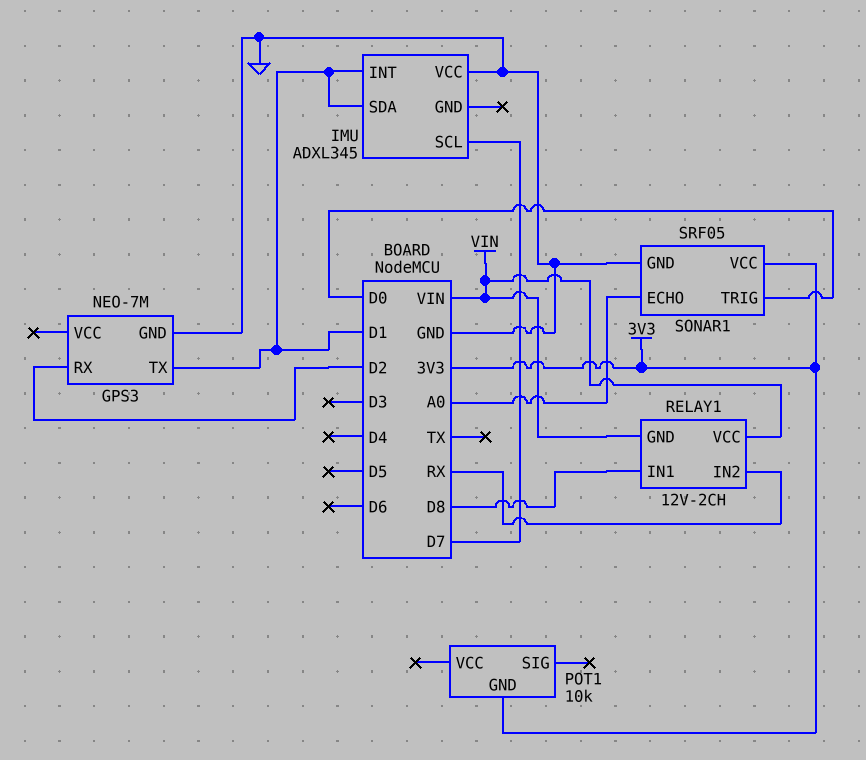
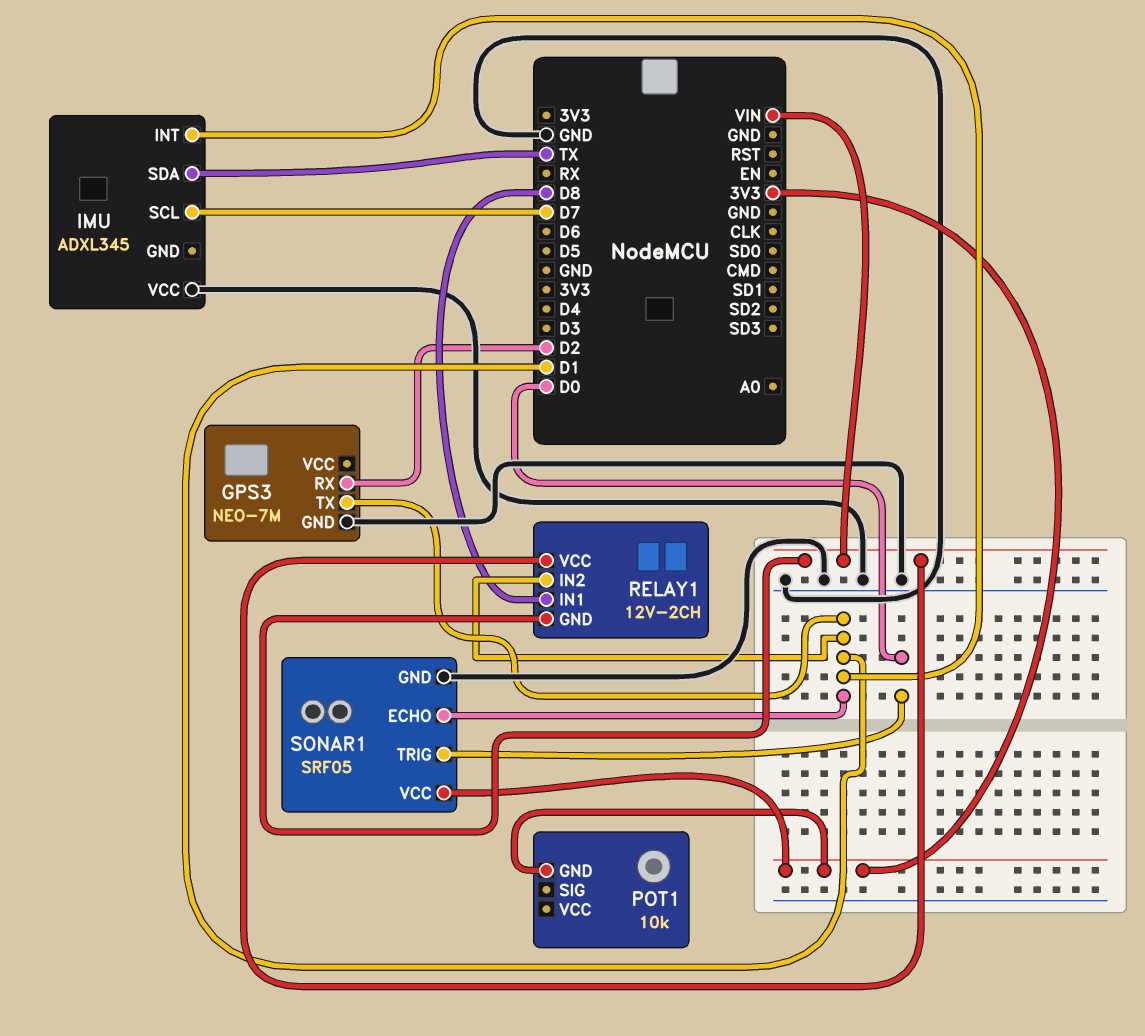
IMU pin SDA: D1 -> TX
RELAY1 pin IN2: RX -> D1
SONAR1 pin ECHO: A0 -> D1

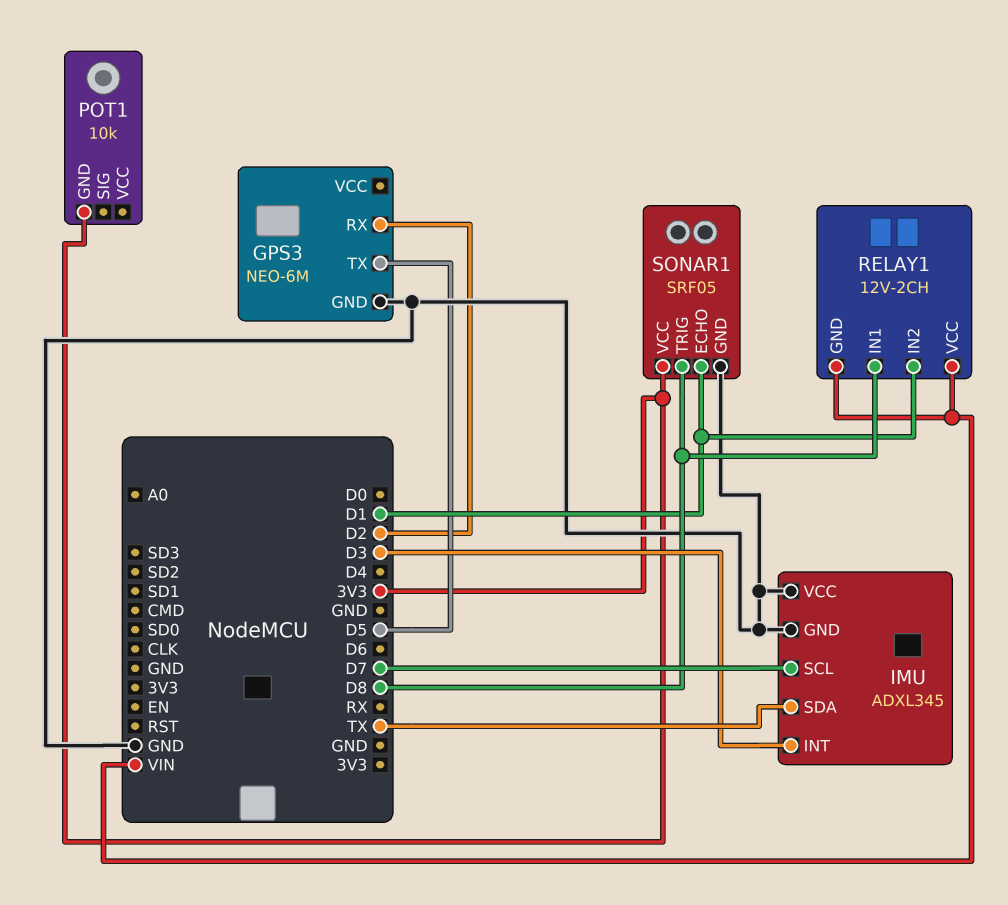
GPS3: NEO-7M -> NEO-6M
GPS3 pin TX: D1 -> D5
IMU pin GND: none -> GND
IMU pin INT: D1 -> D3
SONAR1 pin TRIG: D0 -> D8

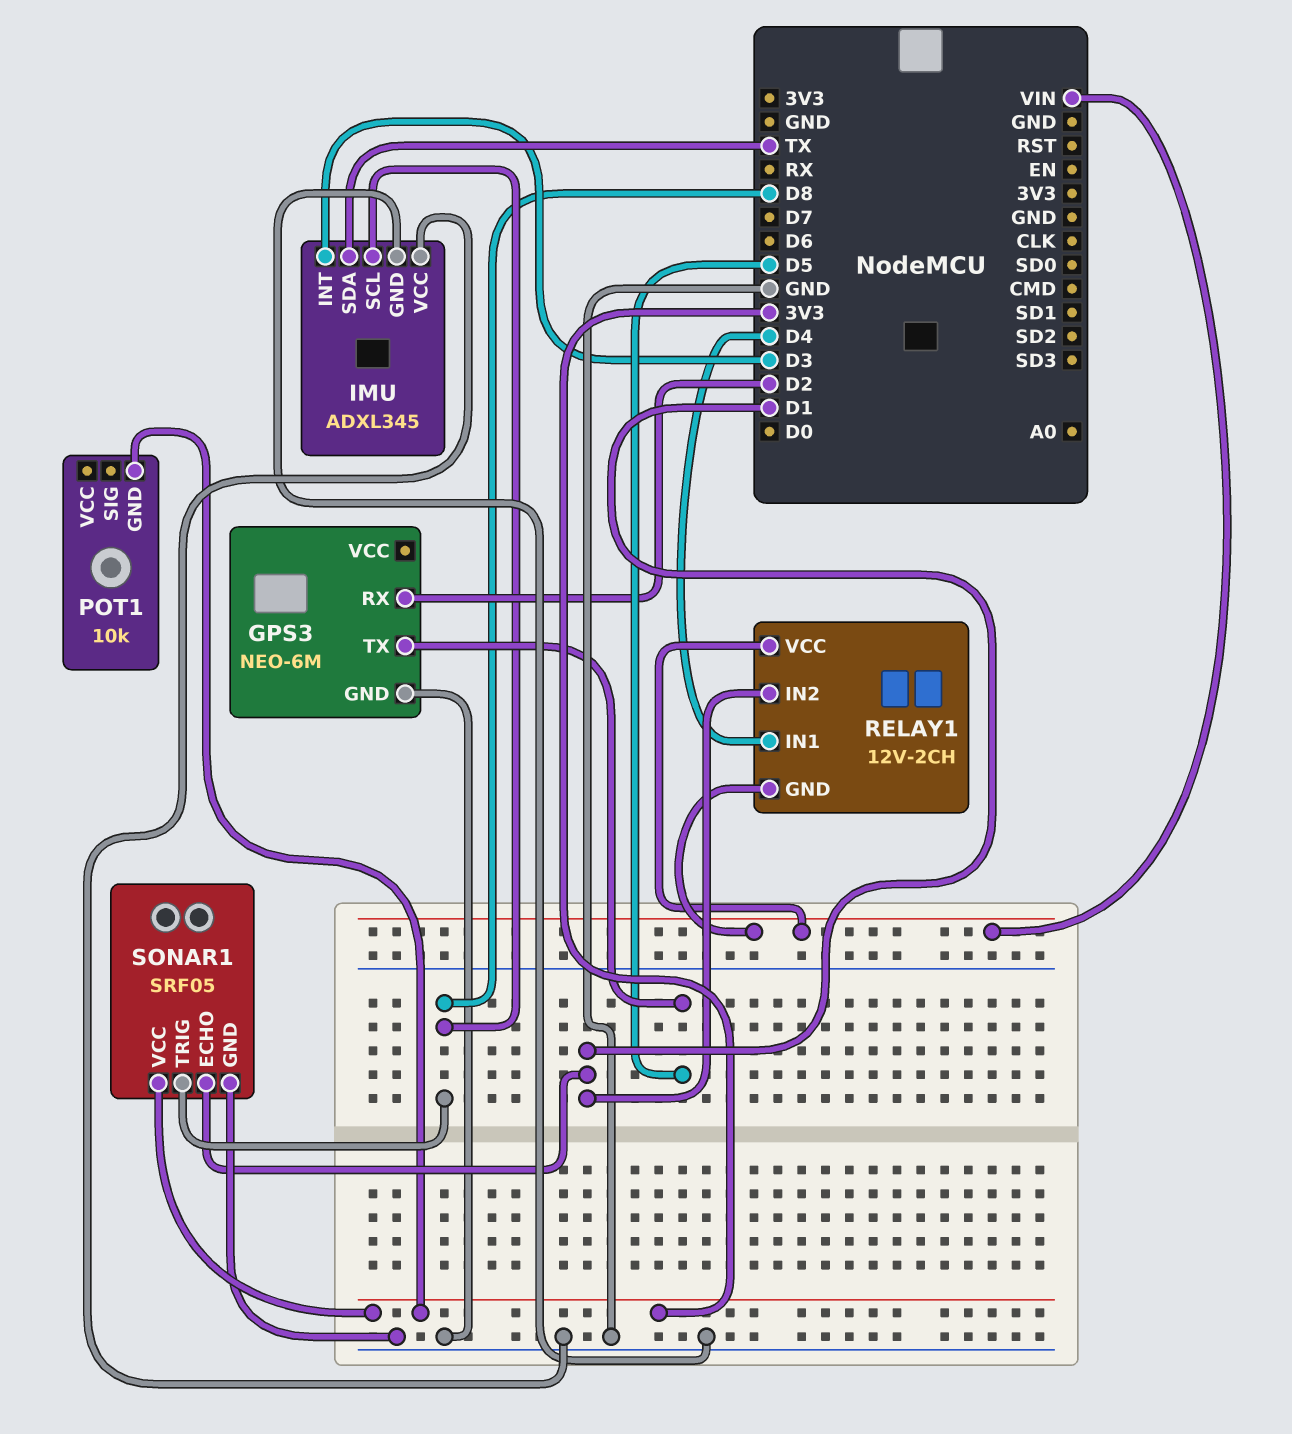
IMU pin SCL: D7 -> D8
RELAY1 pin IN1: D8 -> D4

